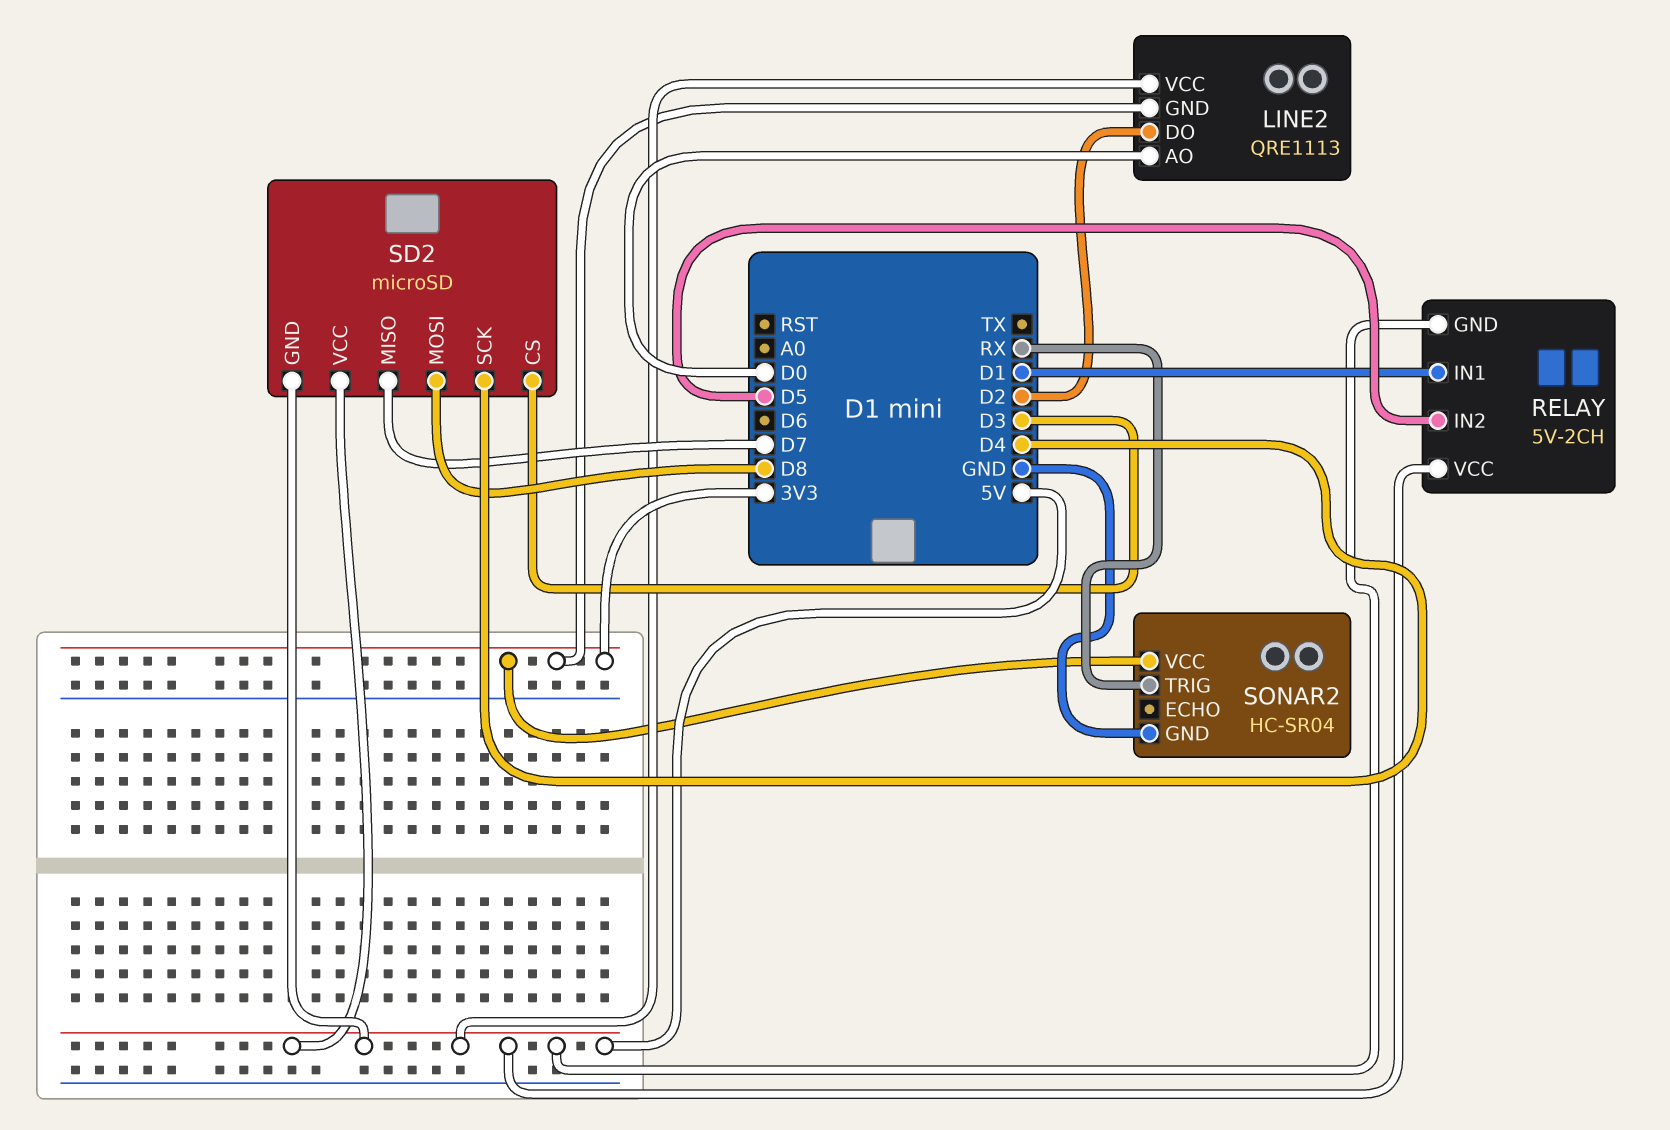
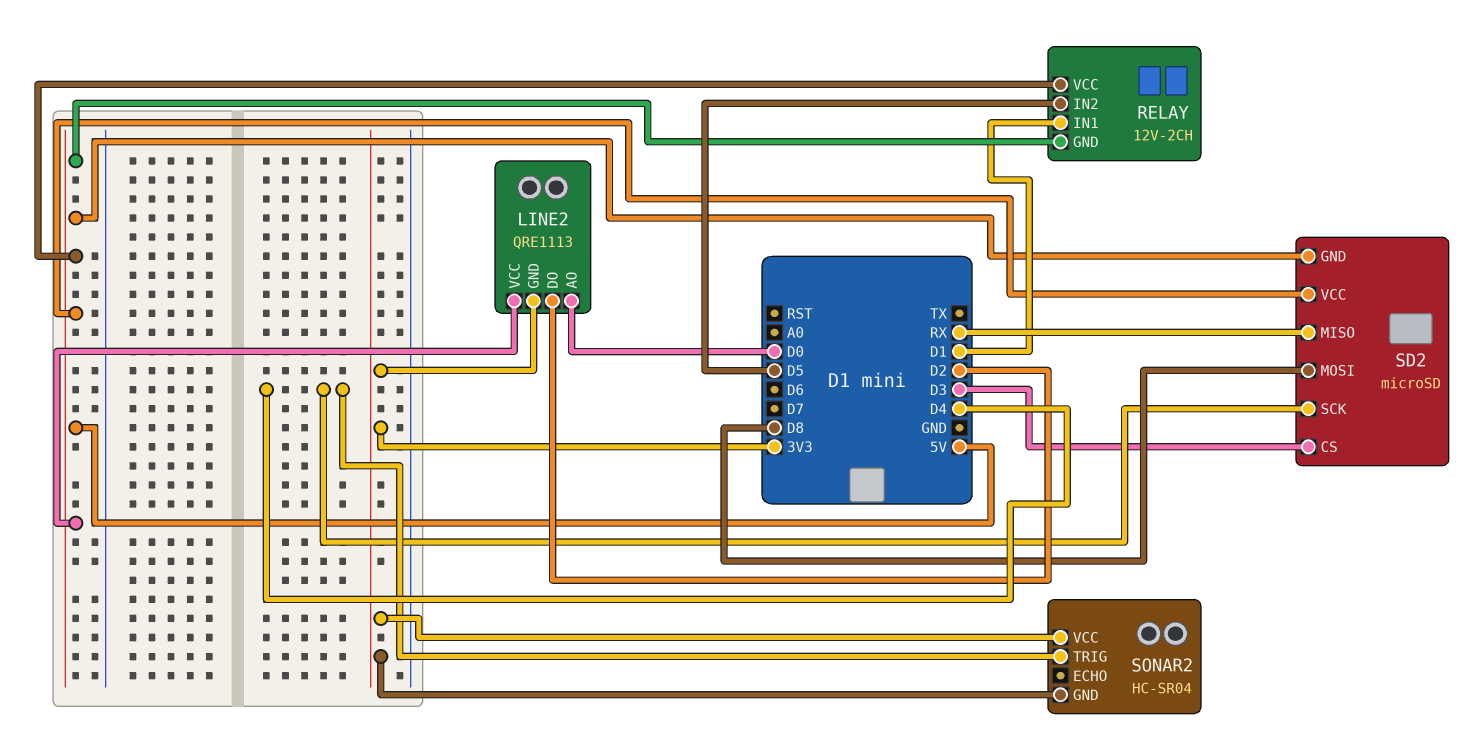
RELAY: 5V-2CH -> 12V-2CH
SD2 pin MISO: D7 -> RX
SONAR2 pin GND: GND -> 3V3
SONAR2 pin TRIG: RX -> D4

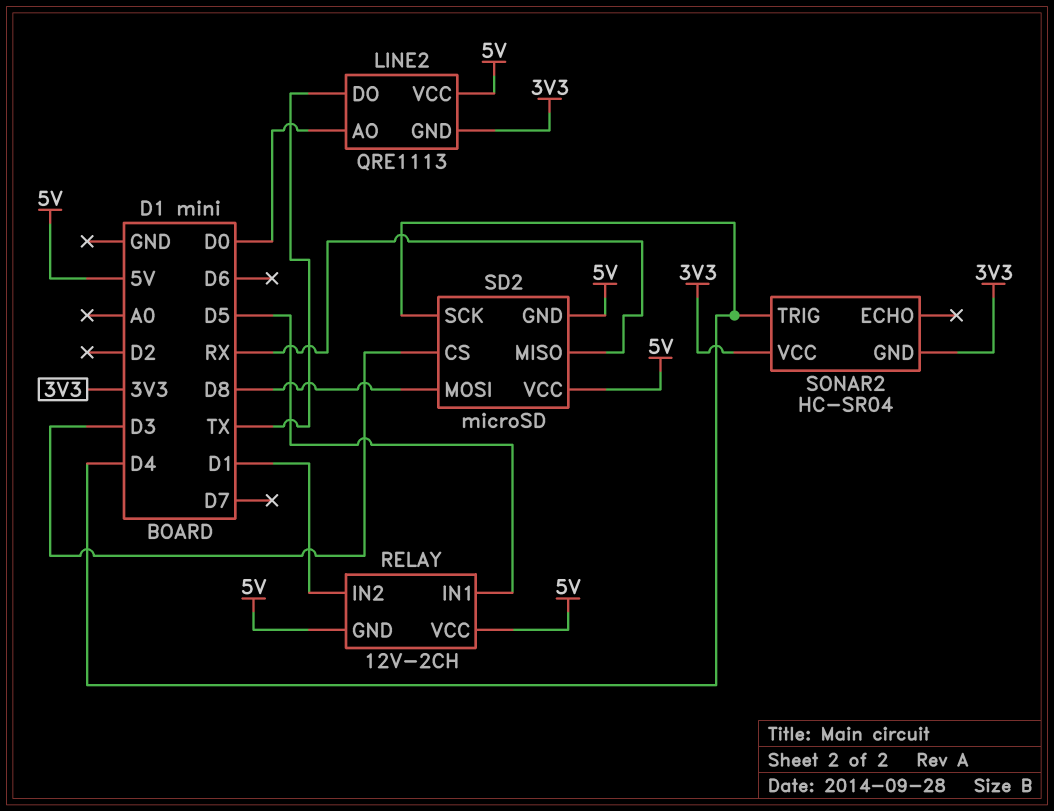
LINE2 pin DO: D2 -> TX
RELAY pin IN1: D1 -> D5
RELAY pin IN2: D5 -> D1

